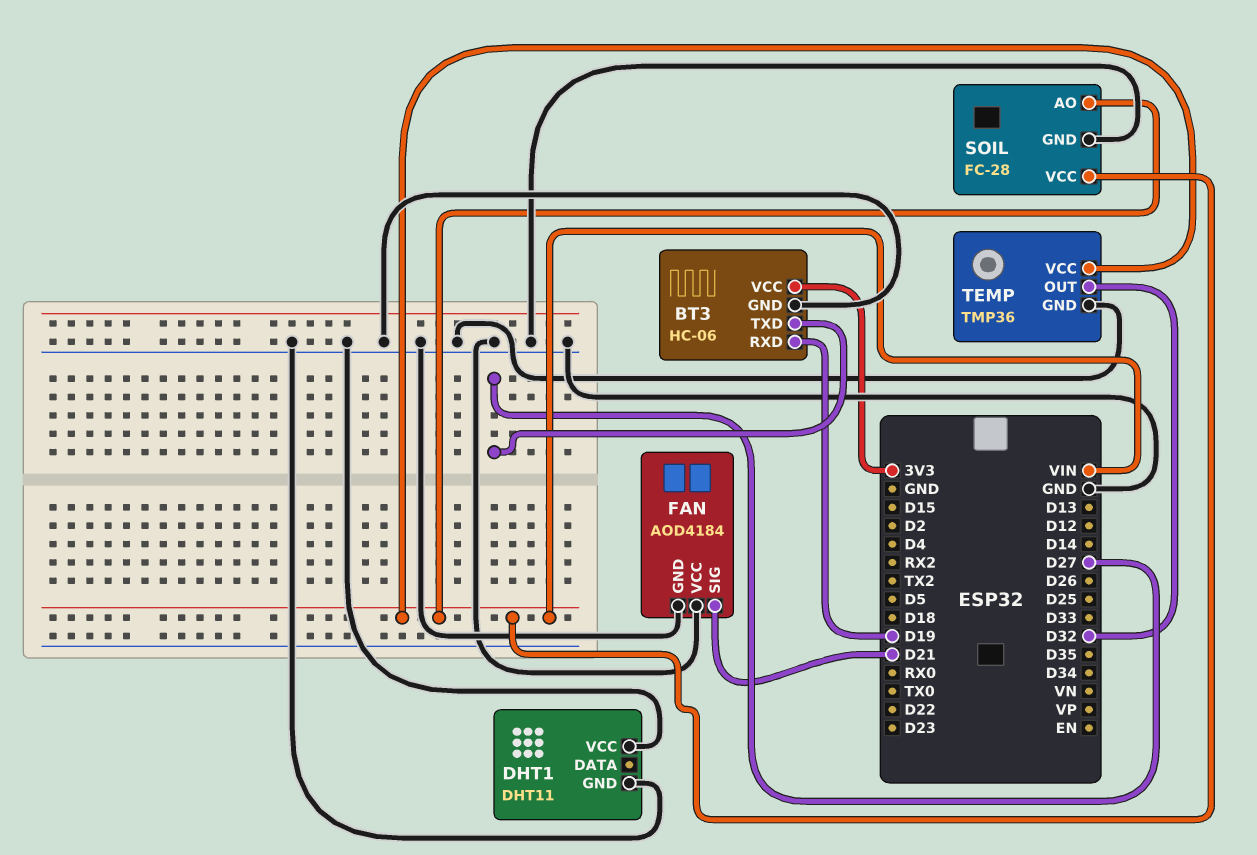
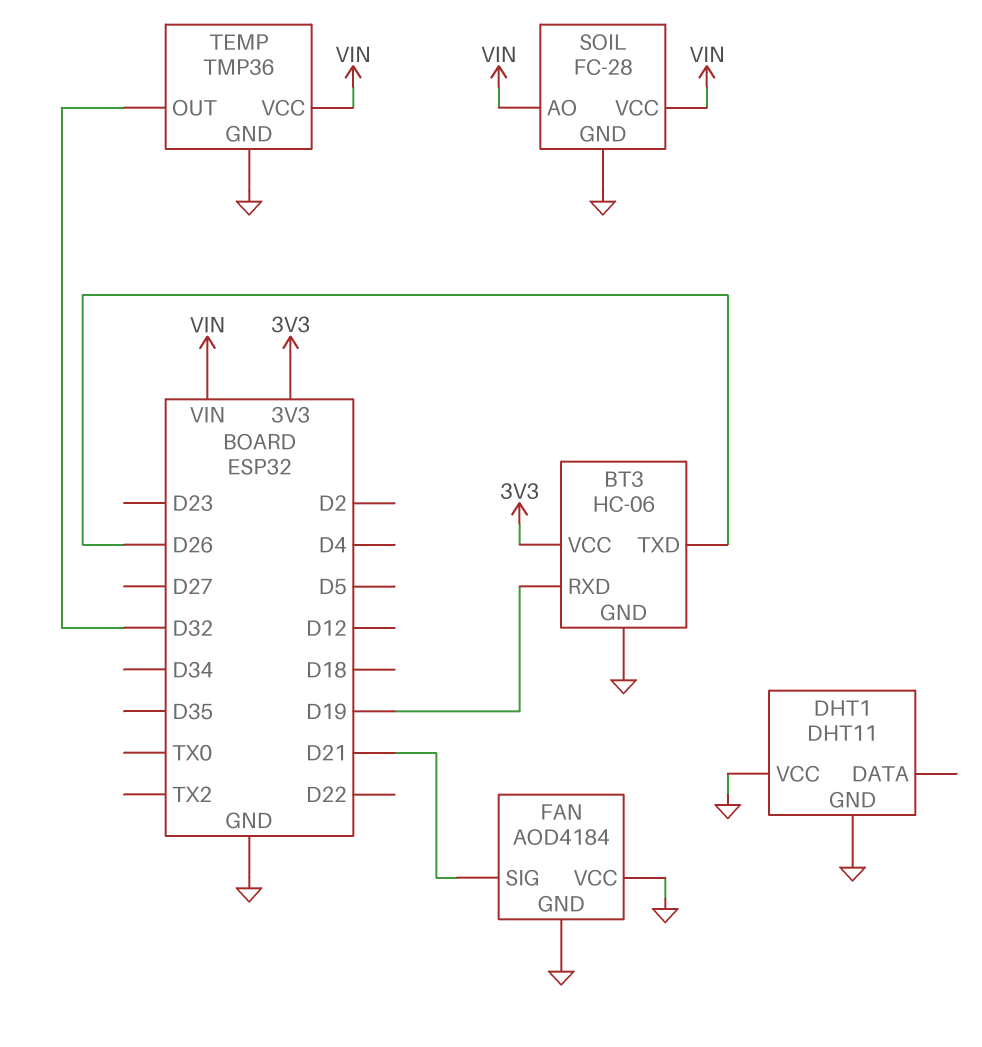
BT3 pin TXD: D27 -> D26

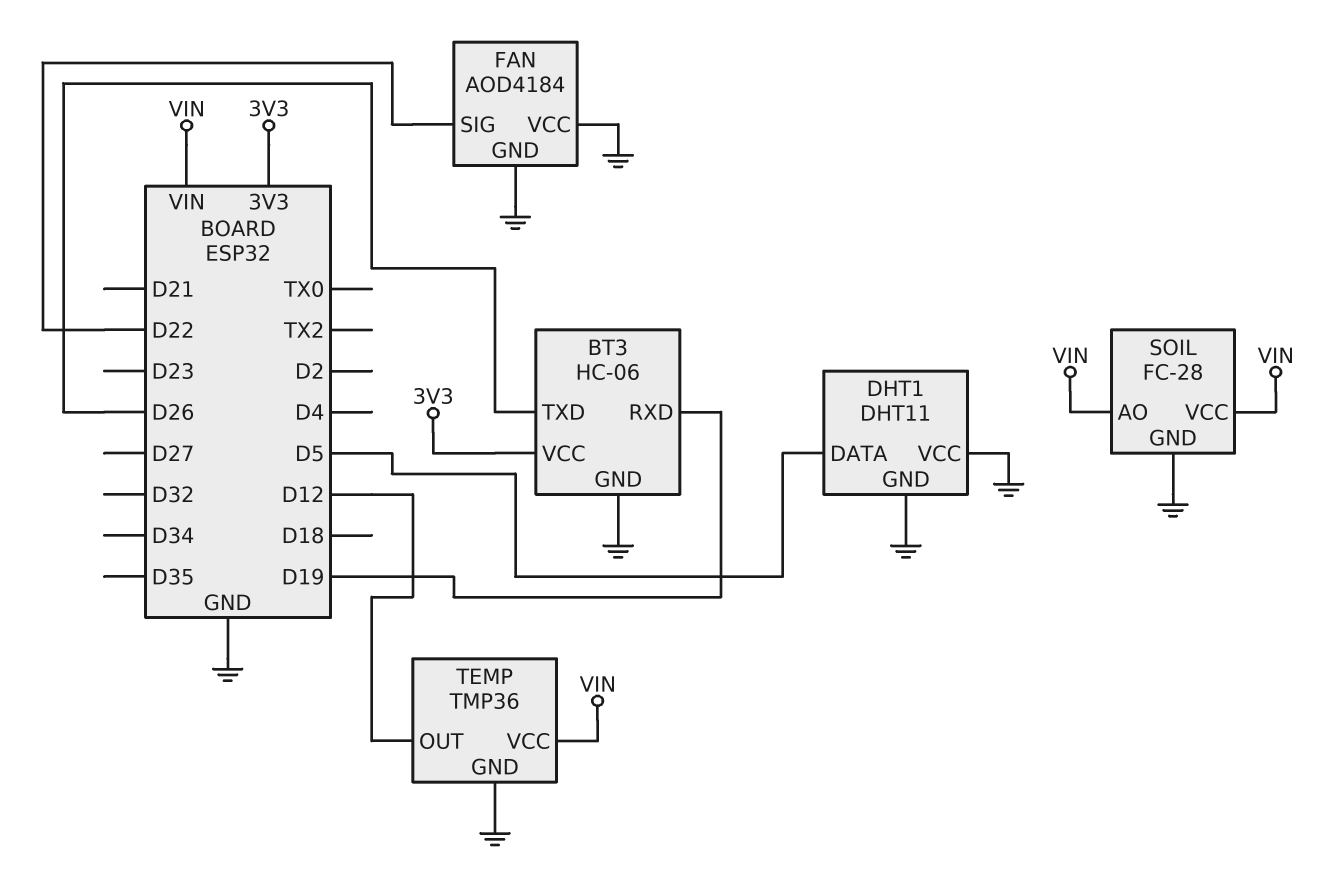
DHT1 pin DATA: none -> D5
FAN pin SIG: D21 -> D22
TEMP pin OUT: D32 -> D12

